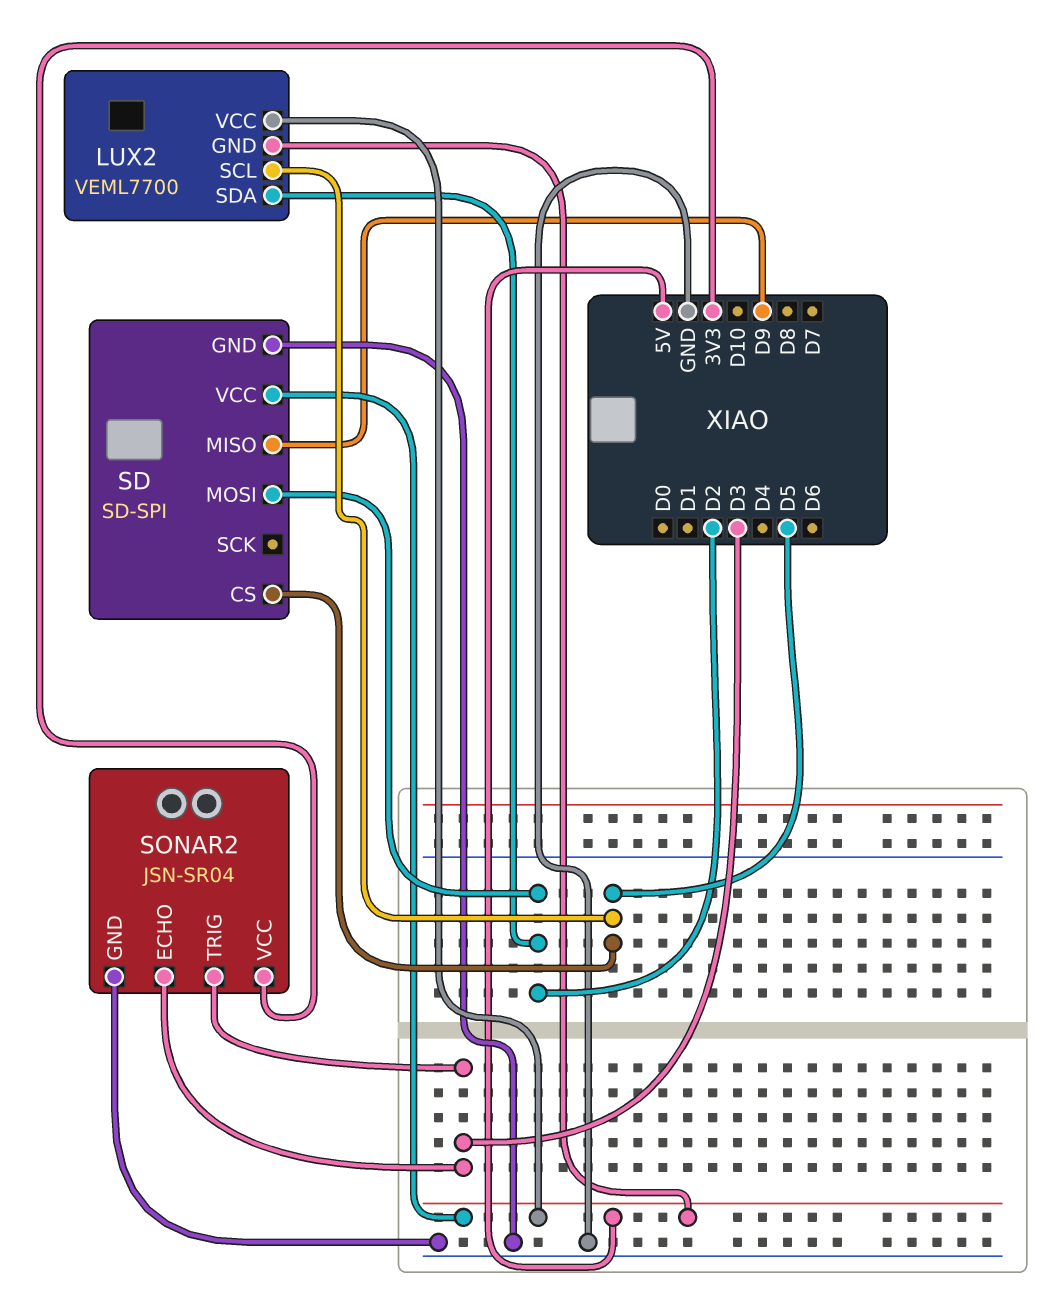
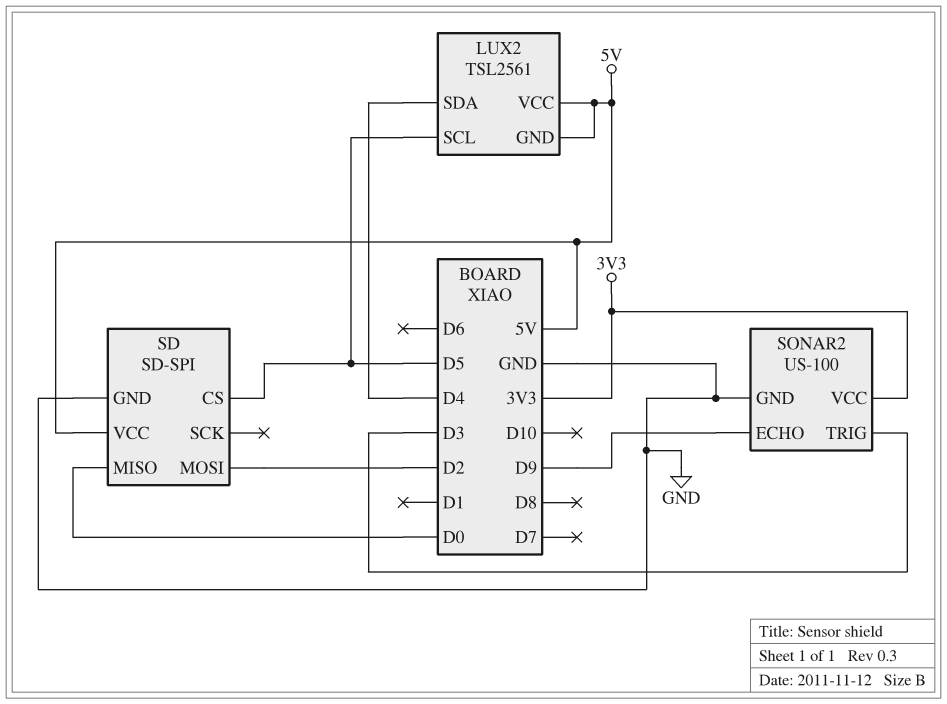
LUX2: VEML7700 -> TSL2561
LUX2 pin SDA: D2 -> D4
SD pin MISO: D9 -> D0
SONAR2: JSN-SR04 -> US-100
SONAR2 pin ECHO: D3 -> D9

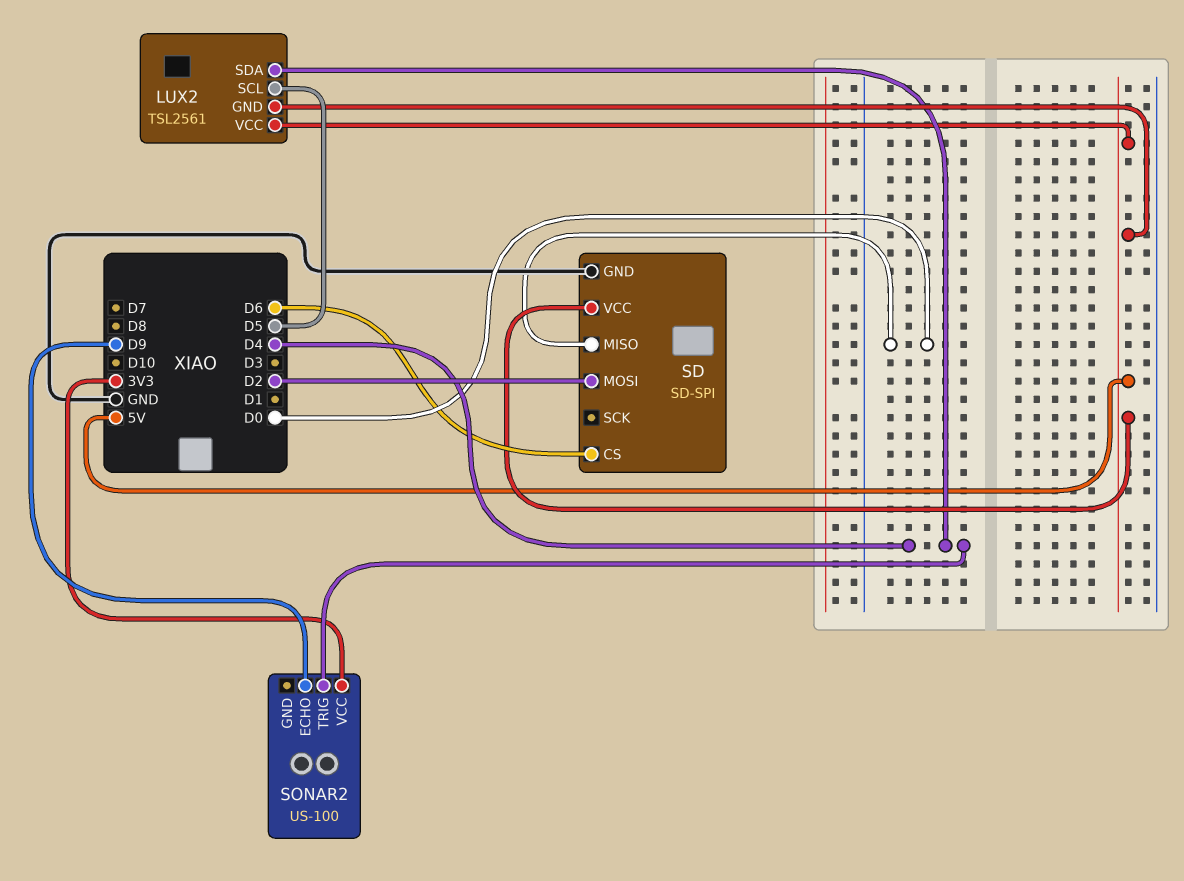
SD pin CS: D5 -> D6
SONAR2 pin GND: GND -> none
SONAR2 pin TRIG: D3 -> D4

